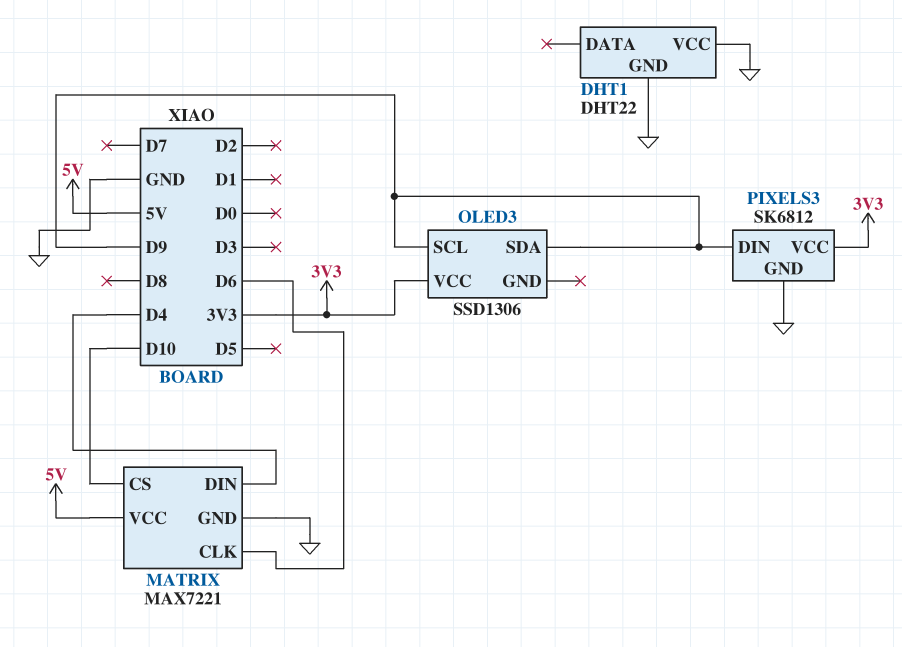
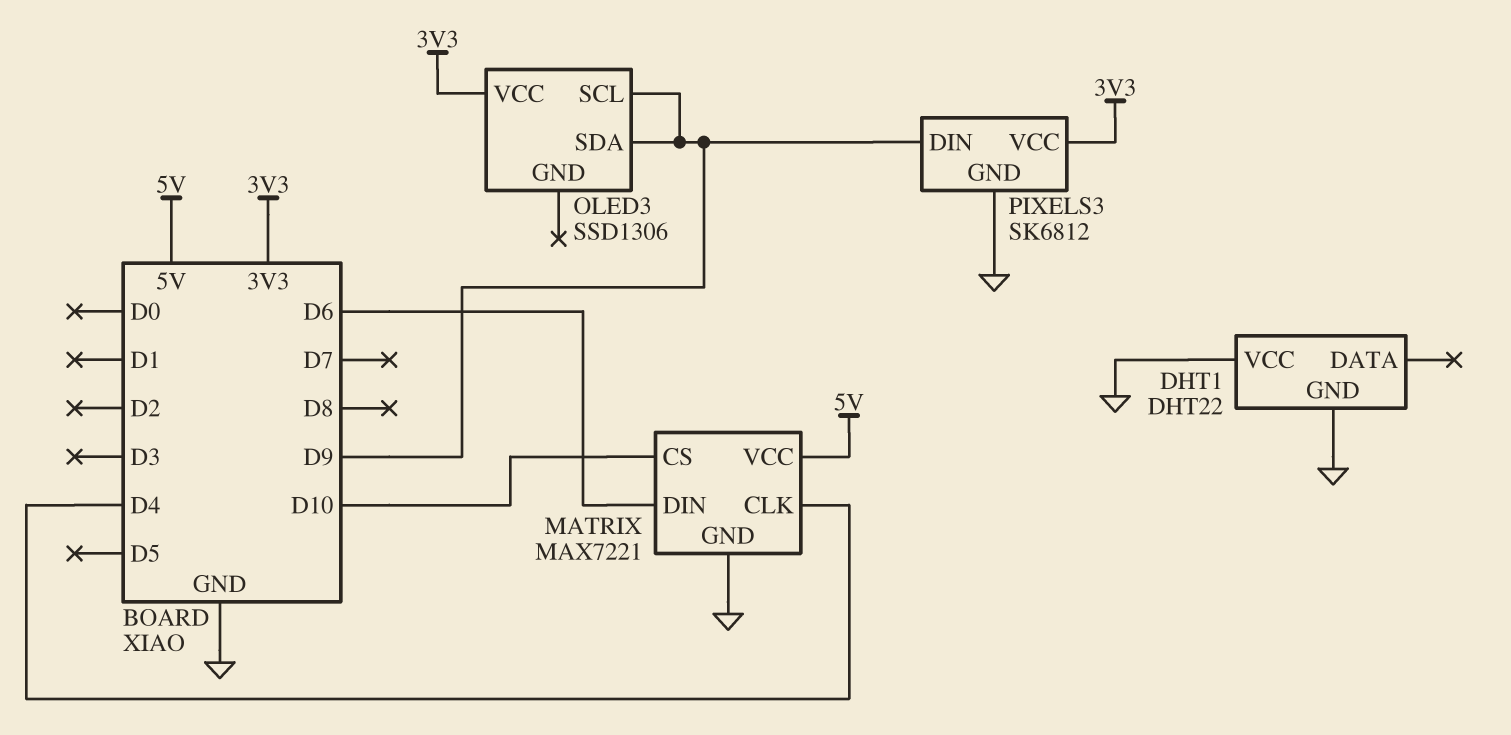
MATRIX pin CLK: D6 -> D4
MATRIX pin DIN: D4 -> D6

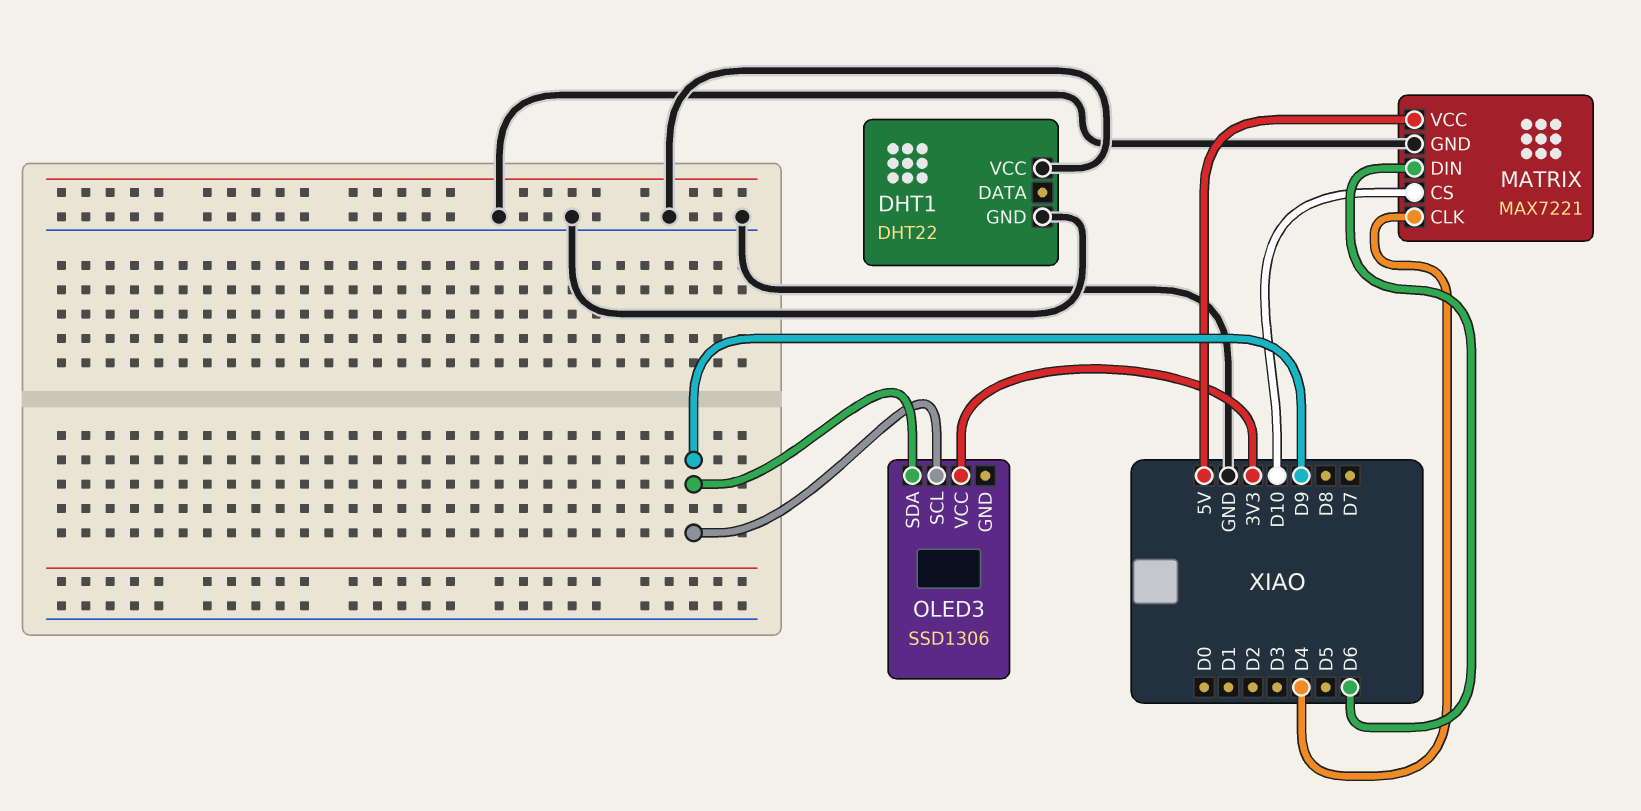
PIXELS3: SK6812 -> none
PIXELS3 pin DIN: D9 -> none
PIXELS3 pin GND: GND -> none
PIXELS3 pin VCC: 3V3 -> none

